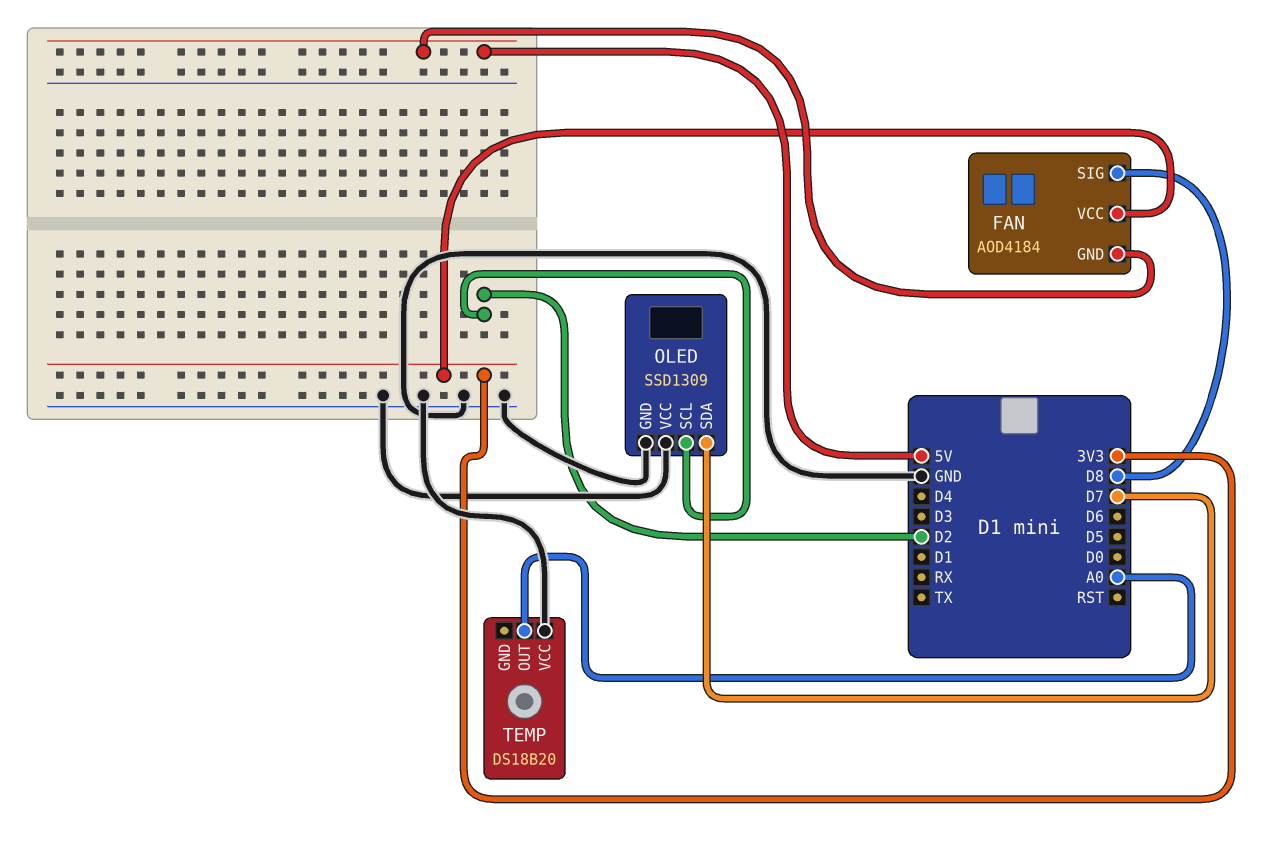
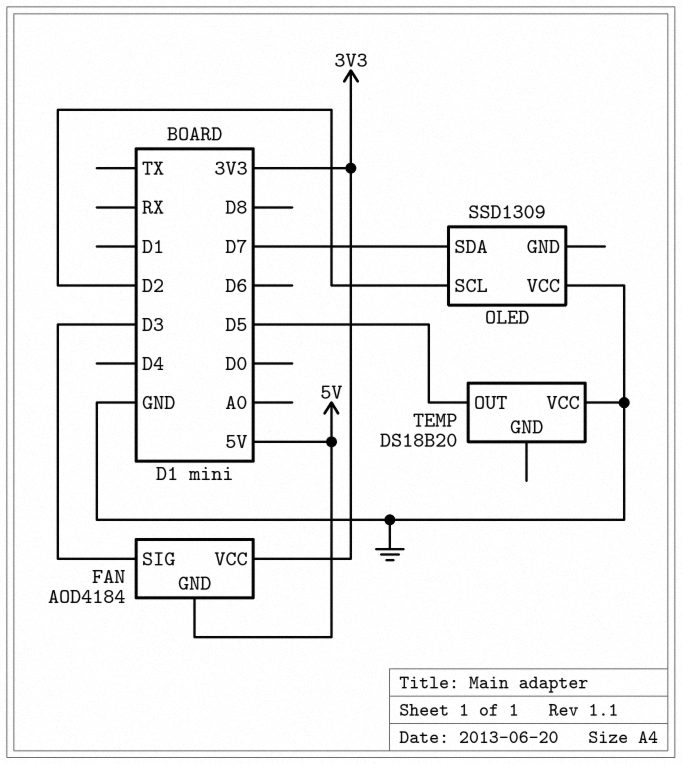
FAN pin SIG: D8 -> D3
OLED pin GND: GND -> none
TEMP pin OUT: A0 -> D5

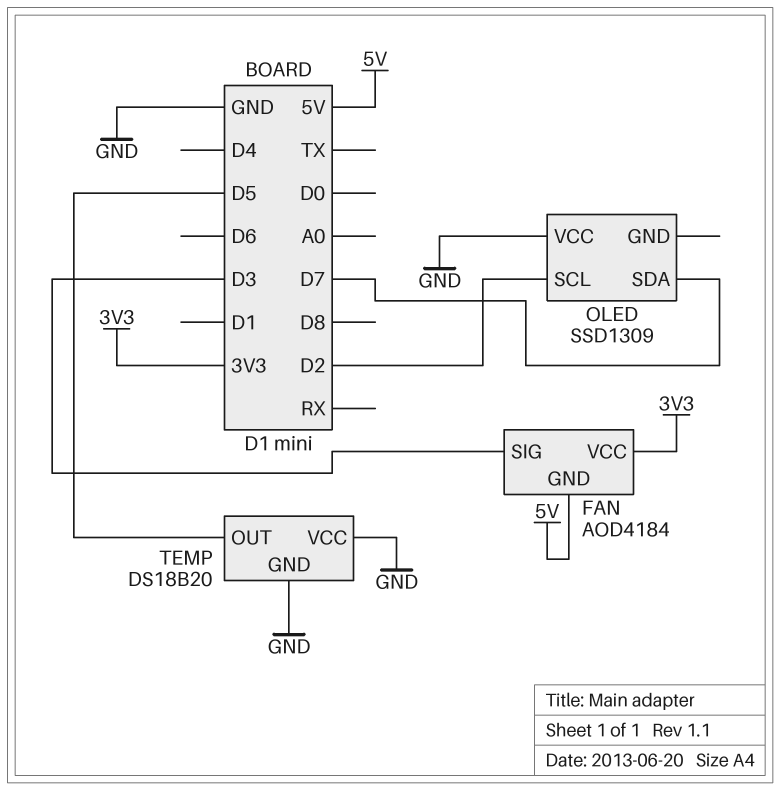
TEMP pin GND: none -> GND

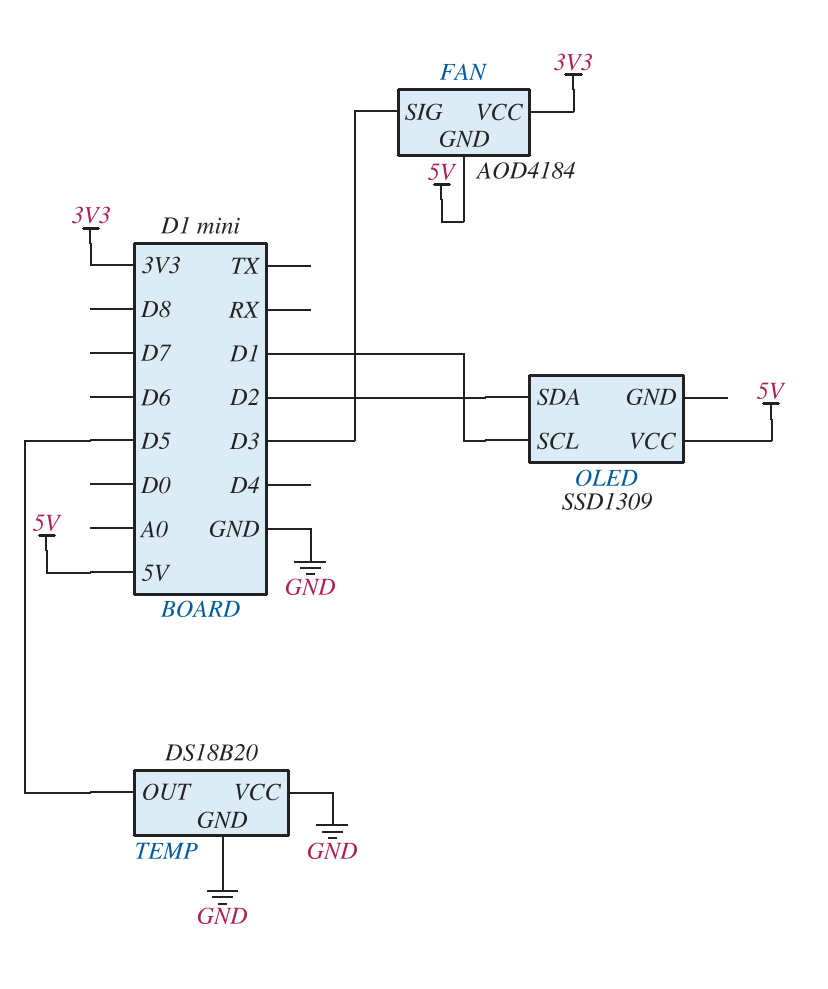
OLED pin SCL: D2 -> D1
OLED pin SDA: D7 -> D2
OLED pin VCC: GND -> 5V

